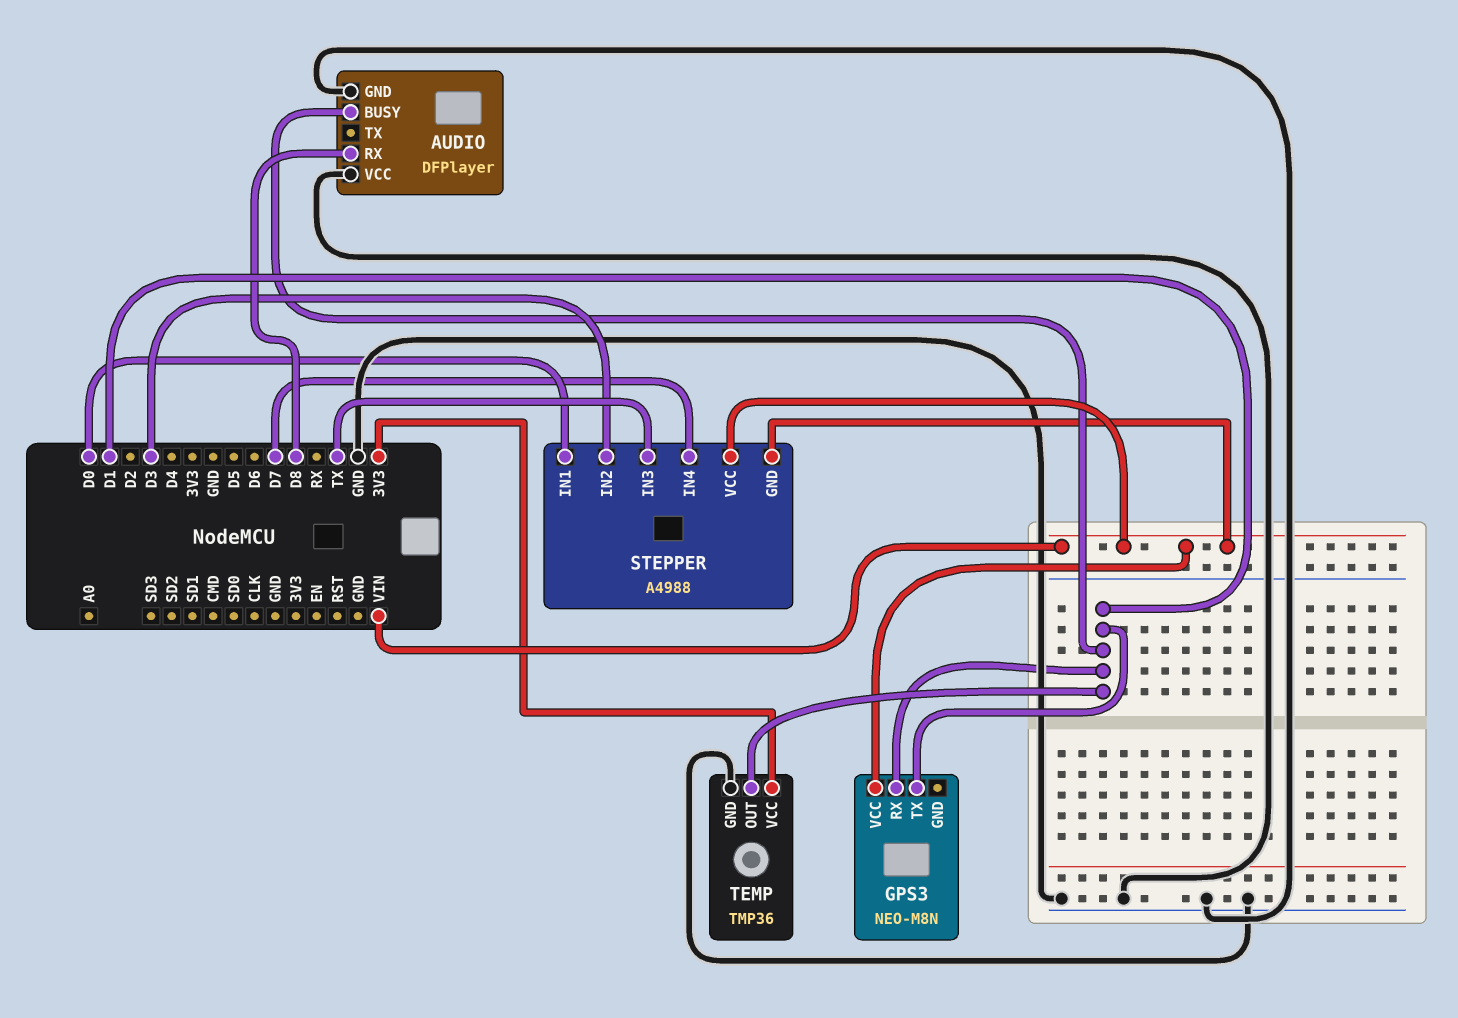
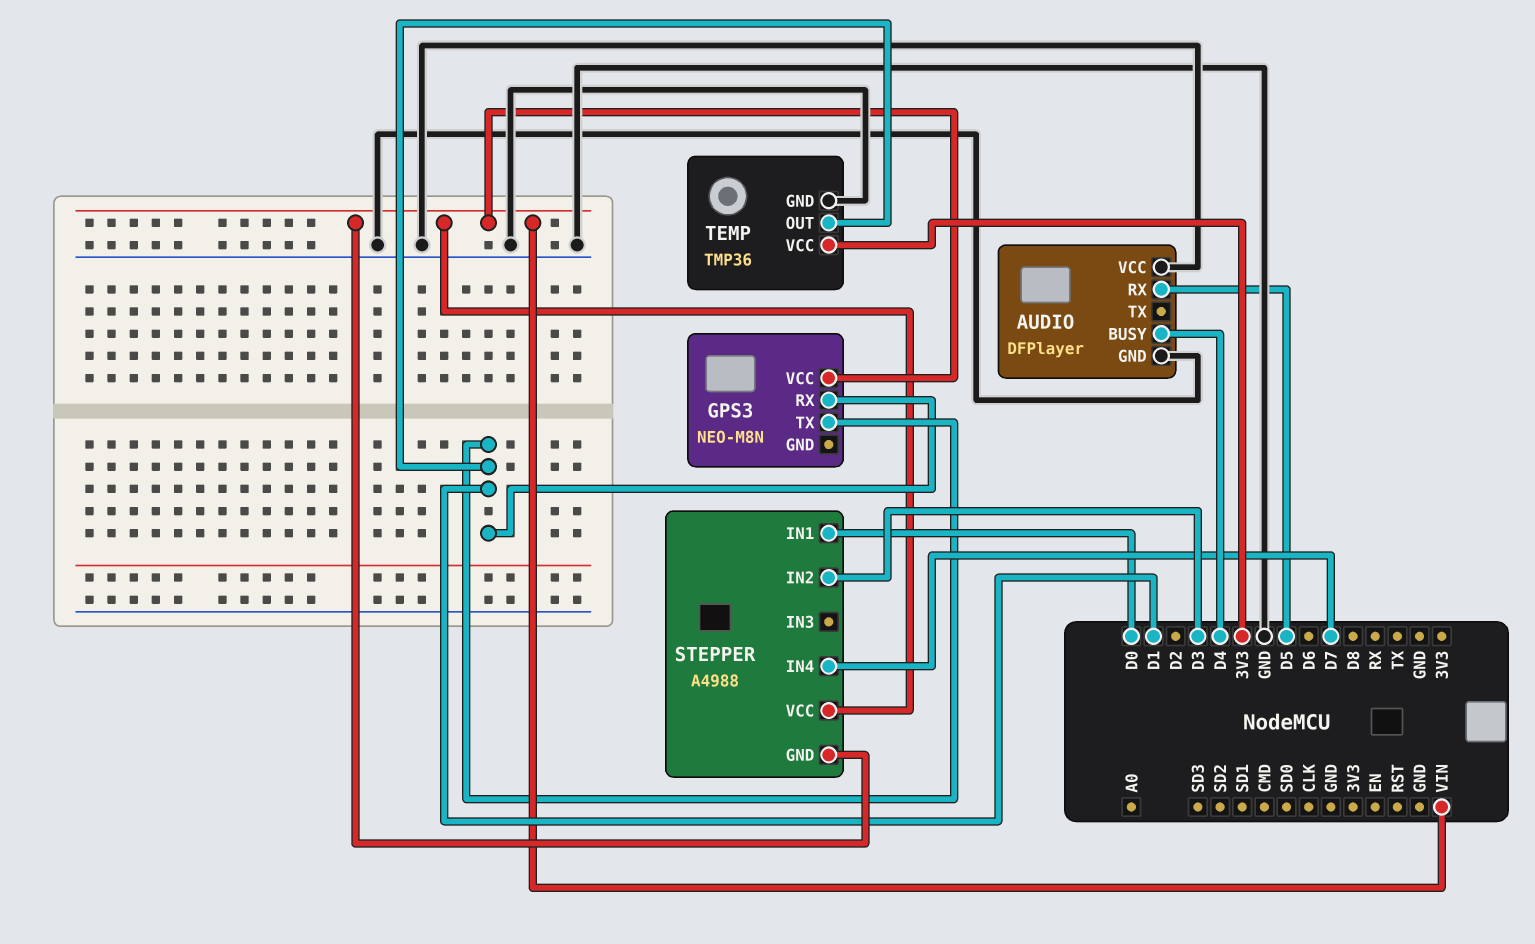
AUDIO pin BUSY: D1 -> D4
AUDIO pin RX: D8 -> D5
STEPPER pin IN3: TX -> none

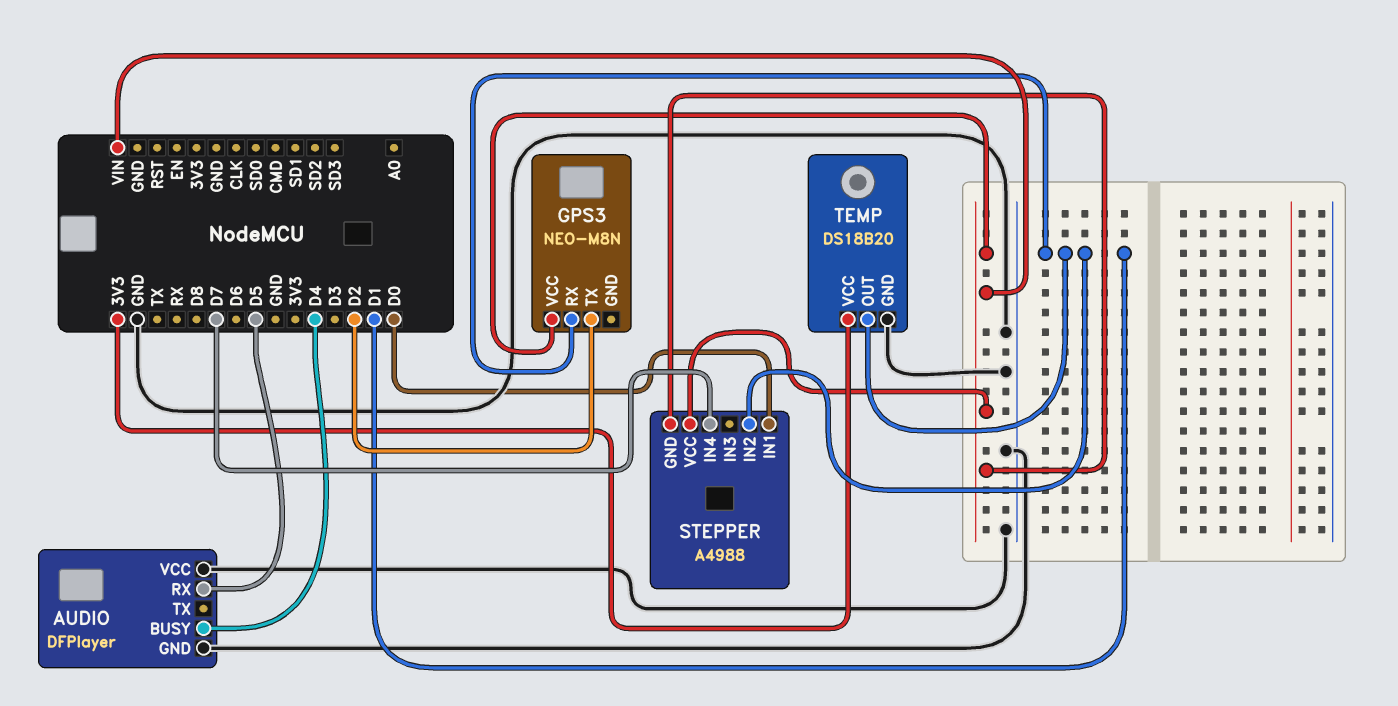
GPS3 pin TX: D1 -> D2
STEPPER pin IN2: D3 -> D1
TEMP: TMP36 -> DS18B20

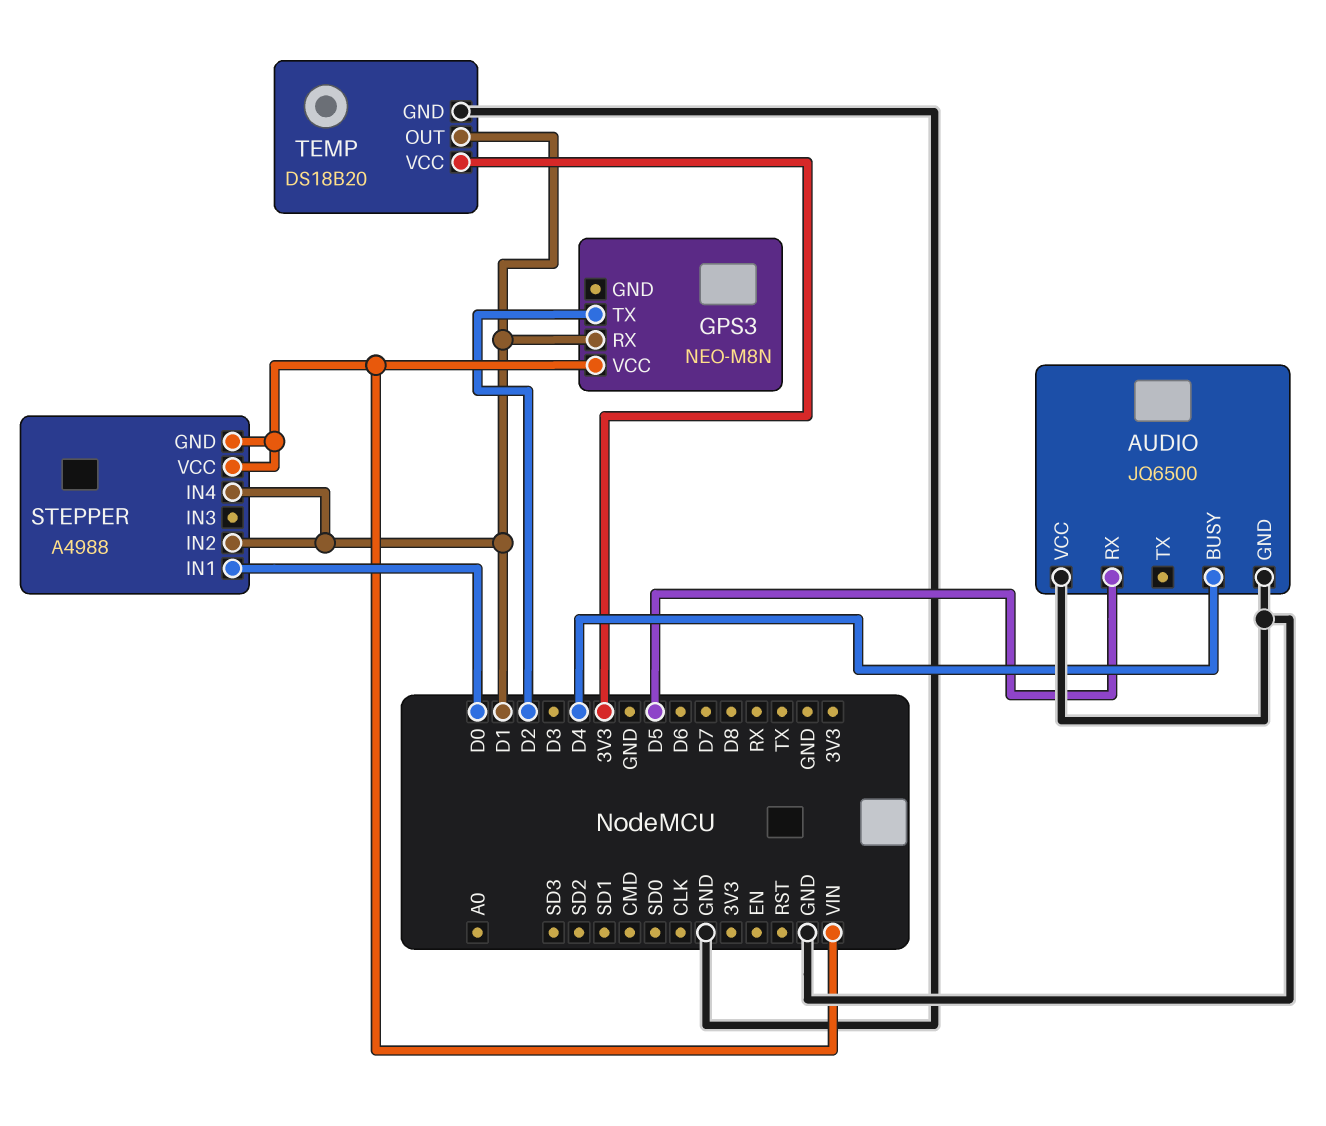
AUDIO: DFPlayer -> JQ6500
STEPPER pin IN4: D7 -> D1

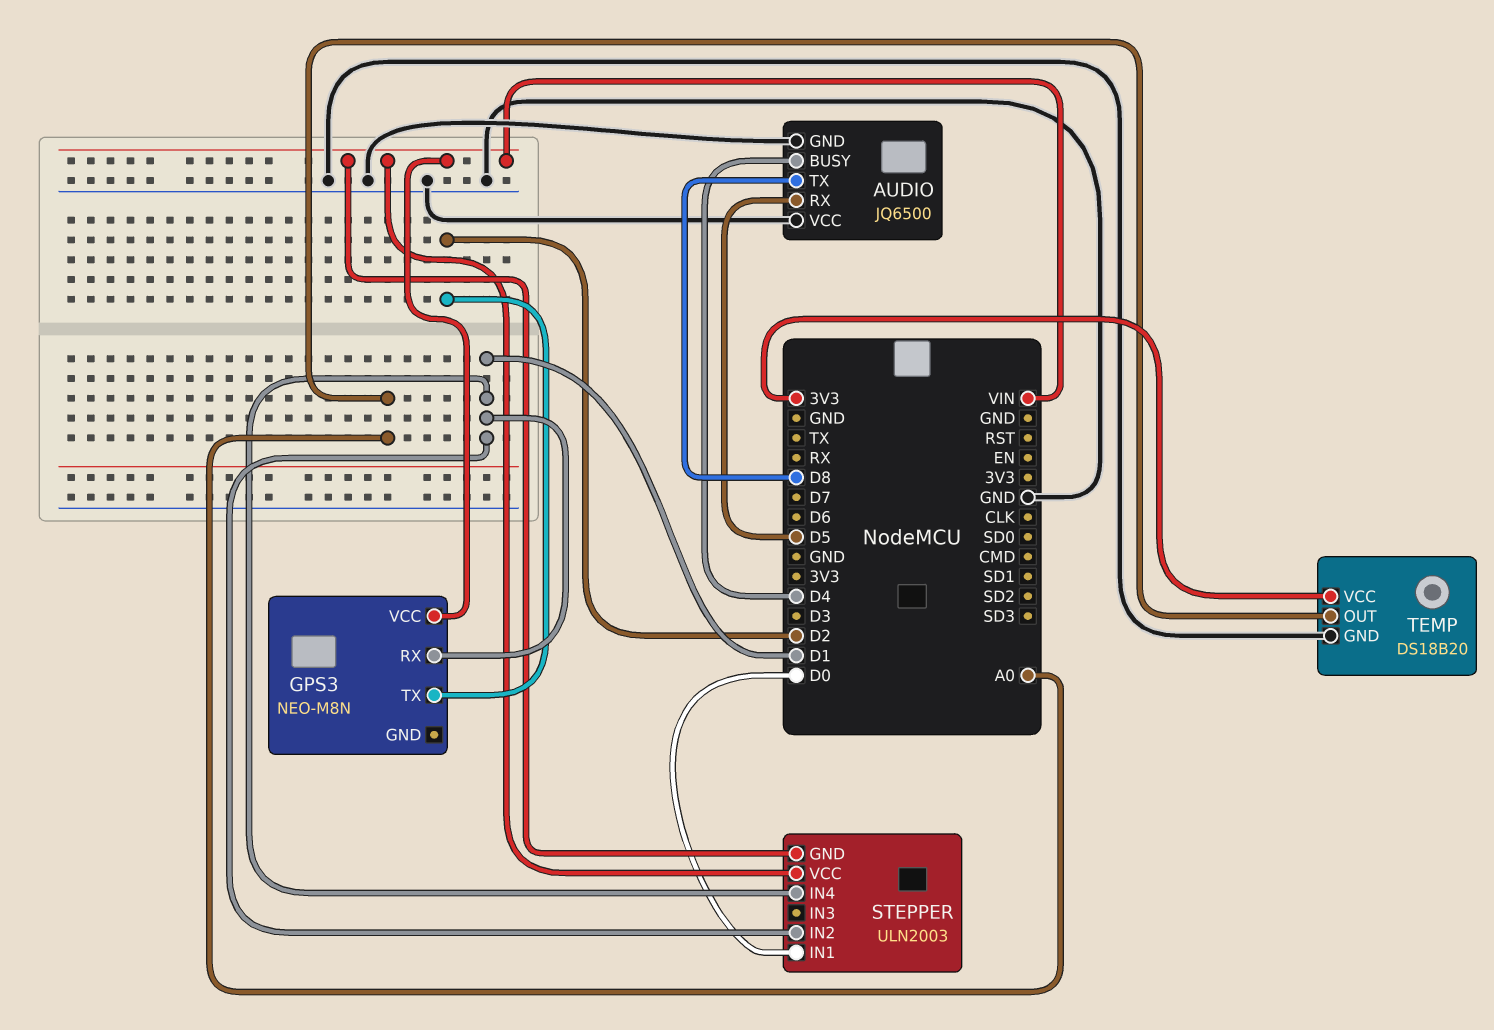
AUDIO pin TX: none -> D8
STEPPER: A4988 -> ULN2003
TEMP pin OUT: D1 -> A0

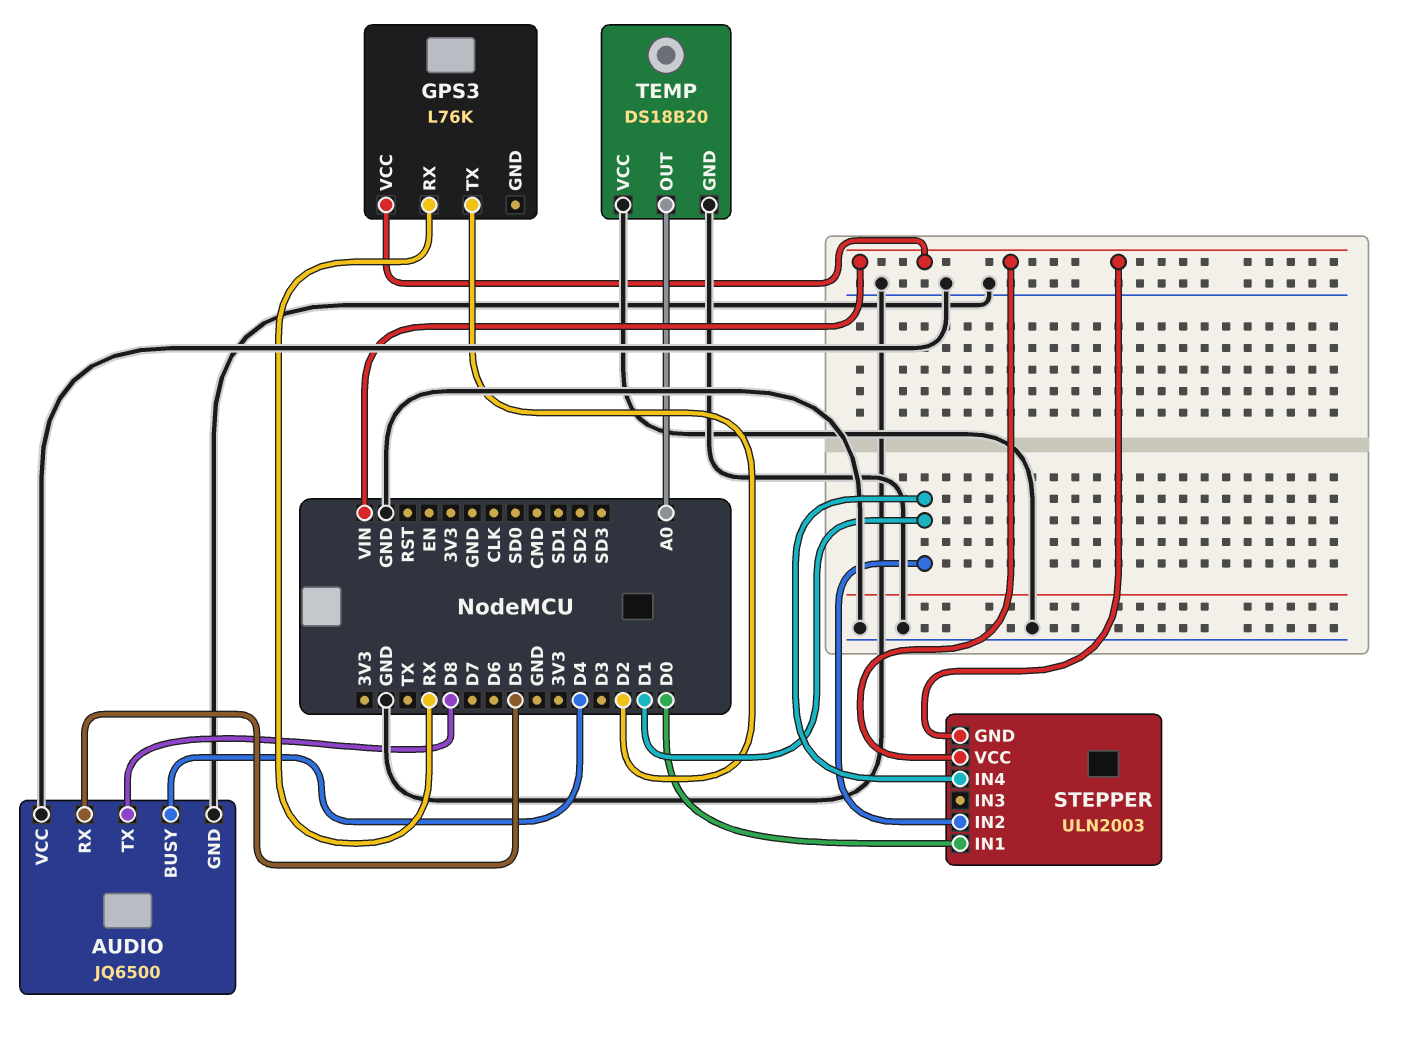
GPS3: NEO-M8N -> L76K
GPS3 pin RX: D1 -> RX
TEMP pin VCC: 3V3 -> GND

